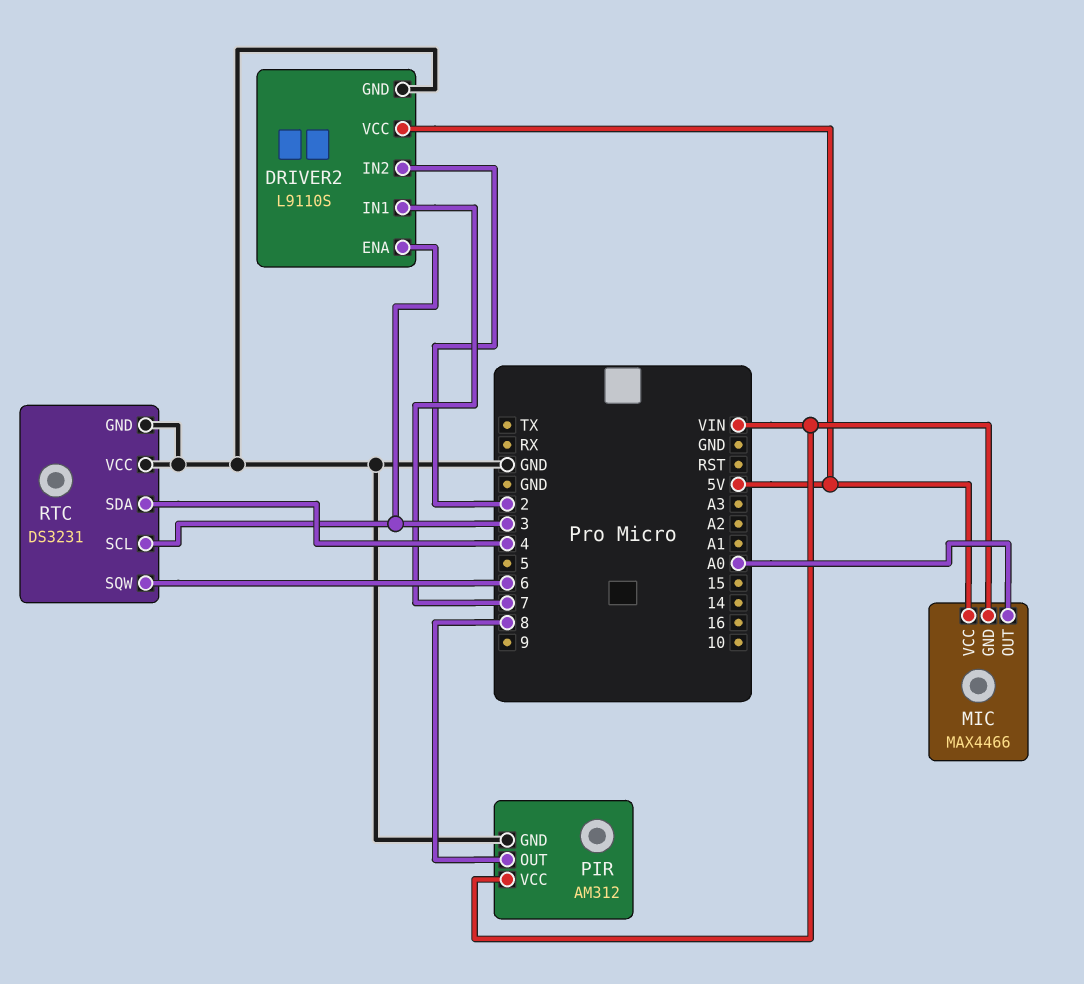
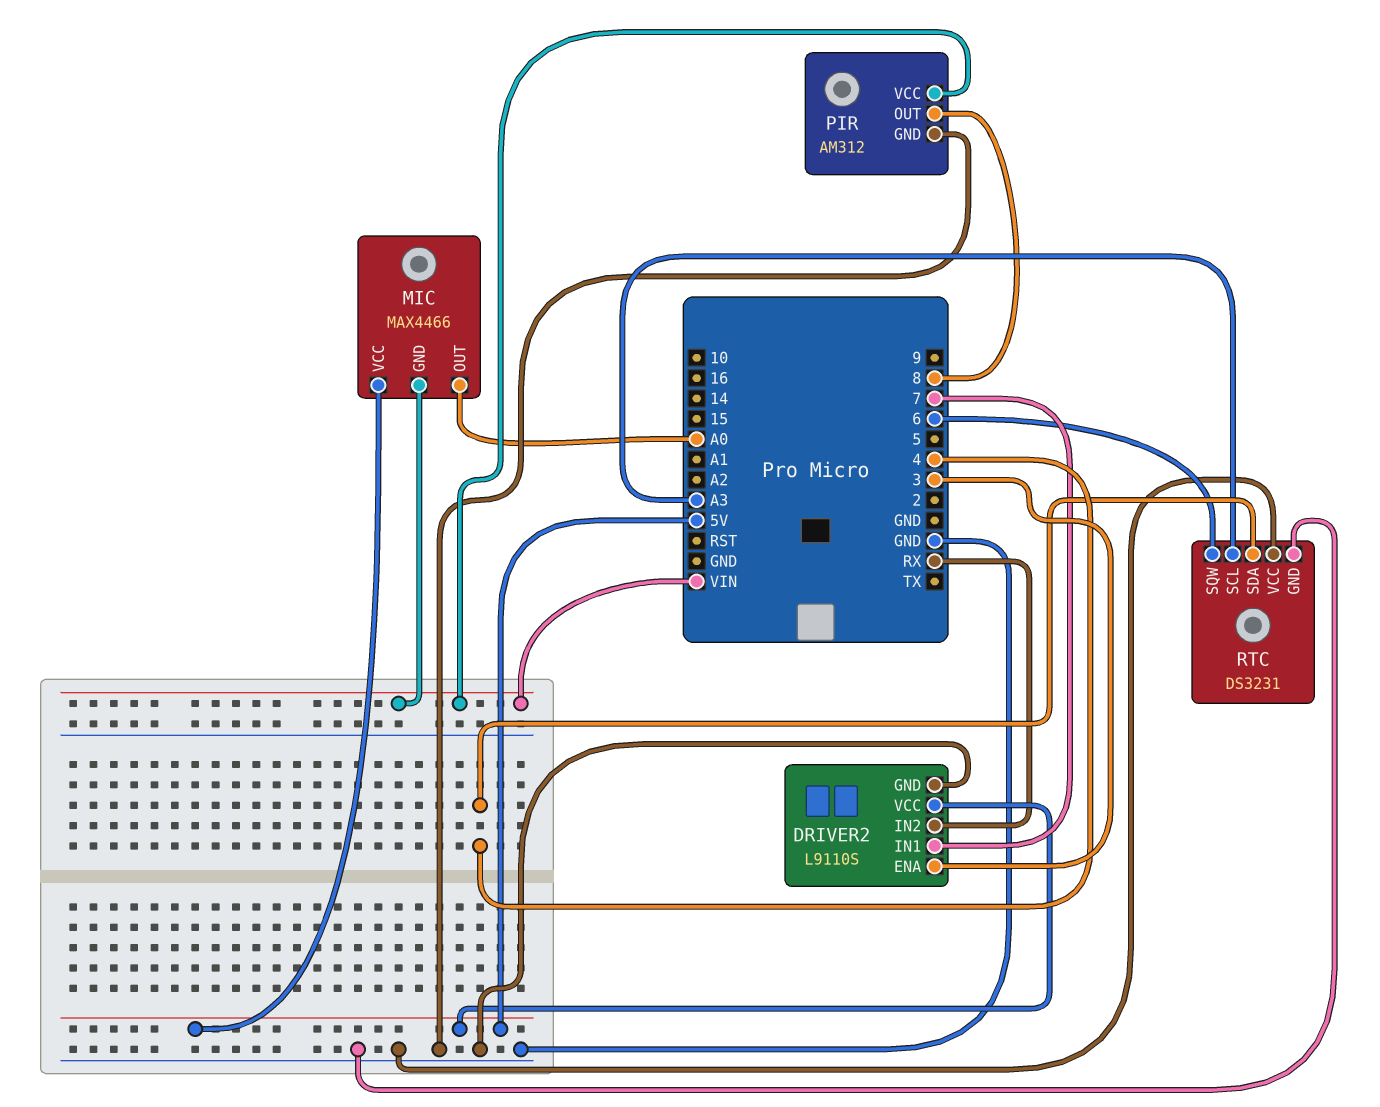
DRIVER2 pin IN2: 2 -> RX
RTC pin SCL: 3 -> A3

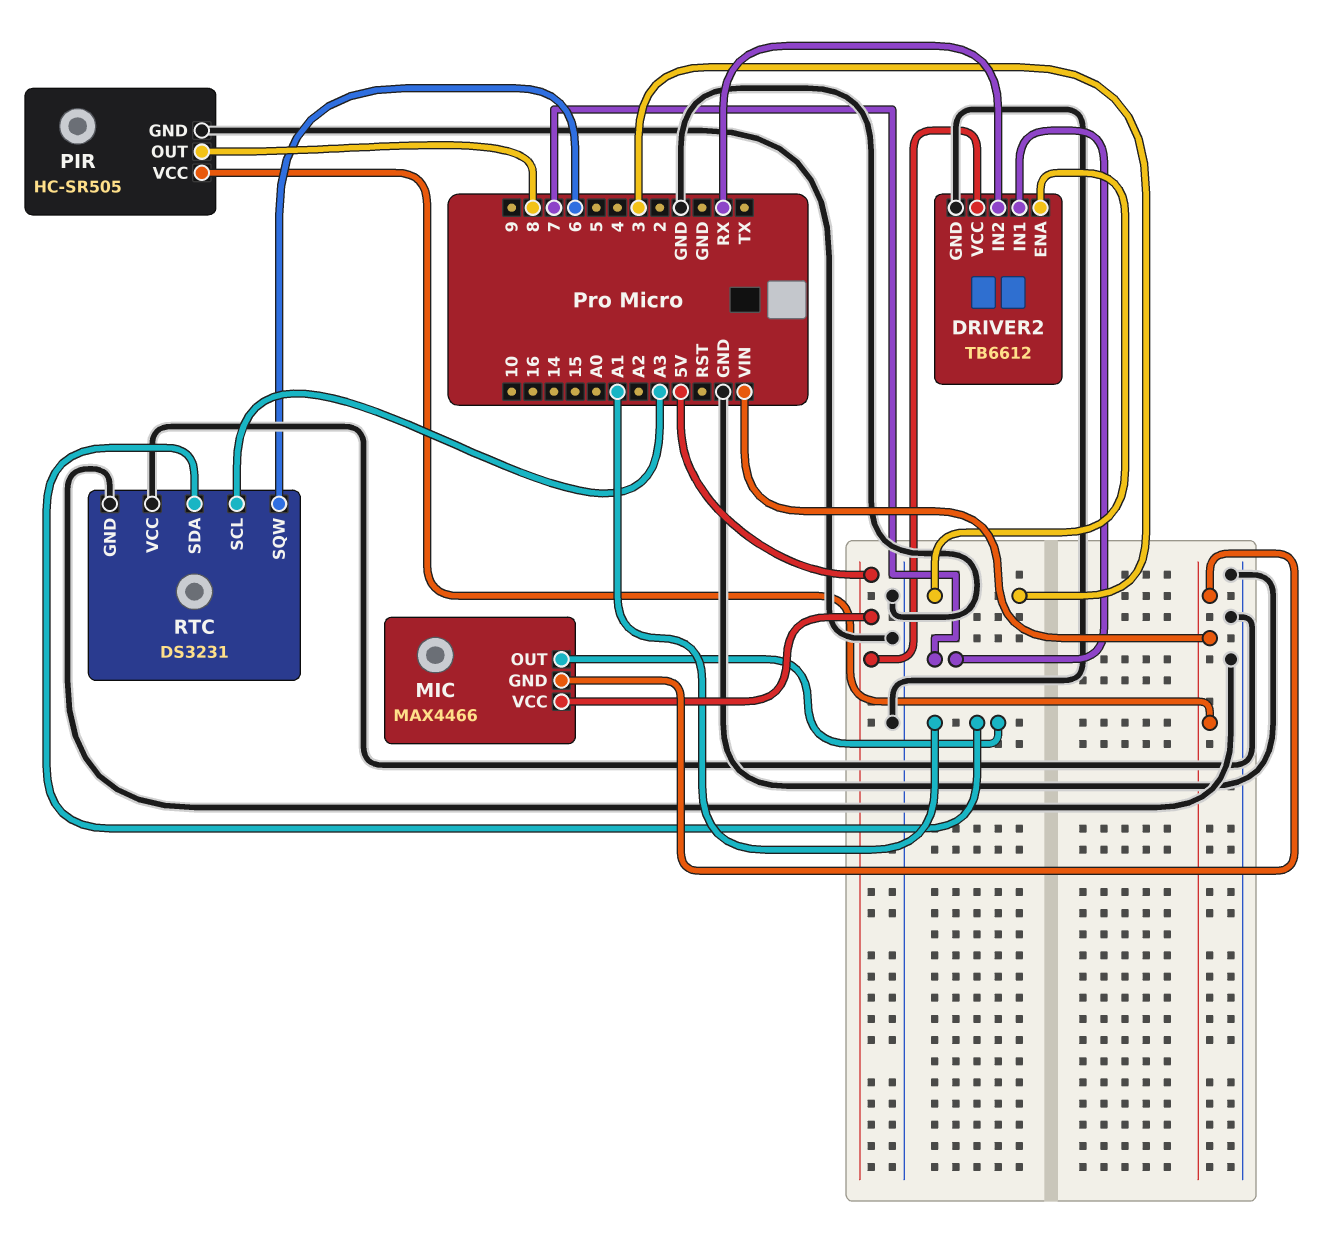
DRIVER2: L9110S -> TB6612
MIC pin OUT: A0 -> A1
PIR: AM312 -> HC-SR505
RTC pin SDA: 4 -> A1

